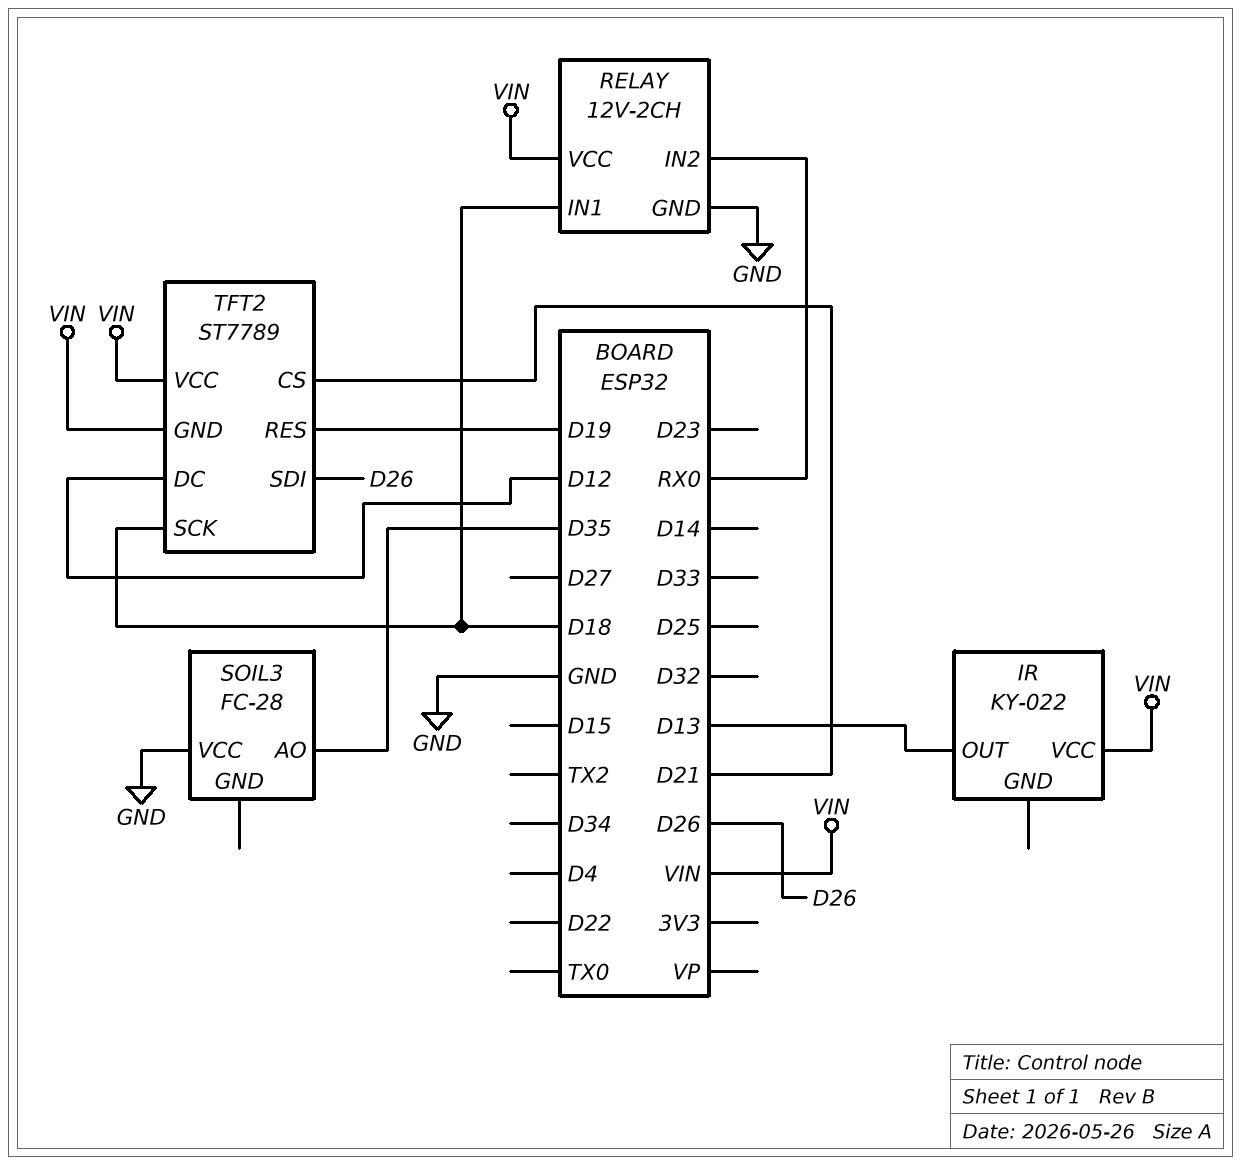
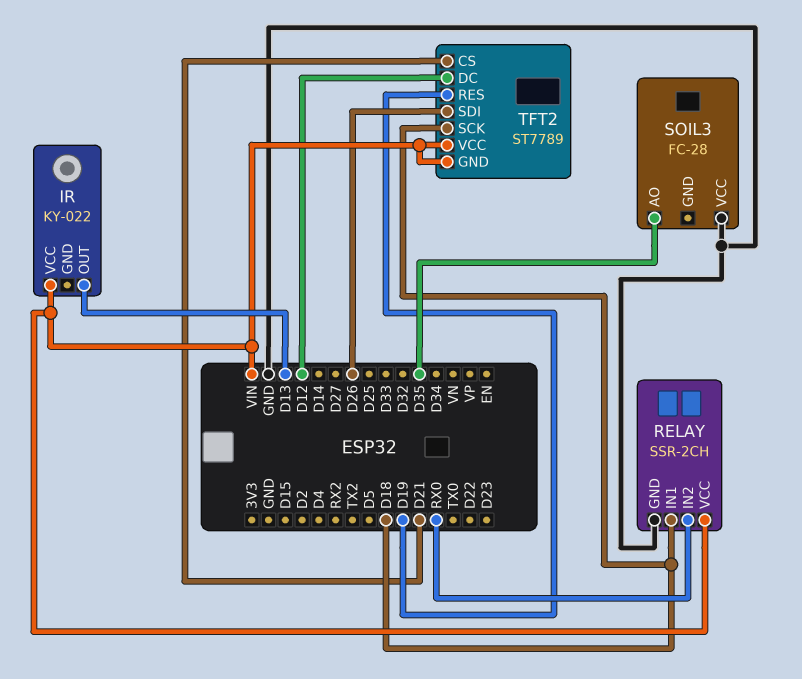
RELAY: 12V-2CH -> SSR-2CH

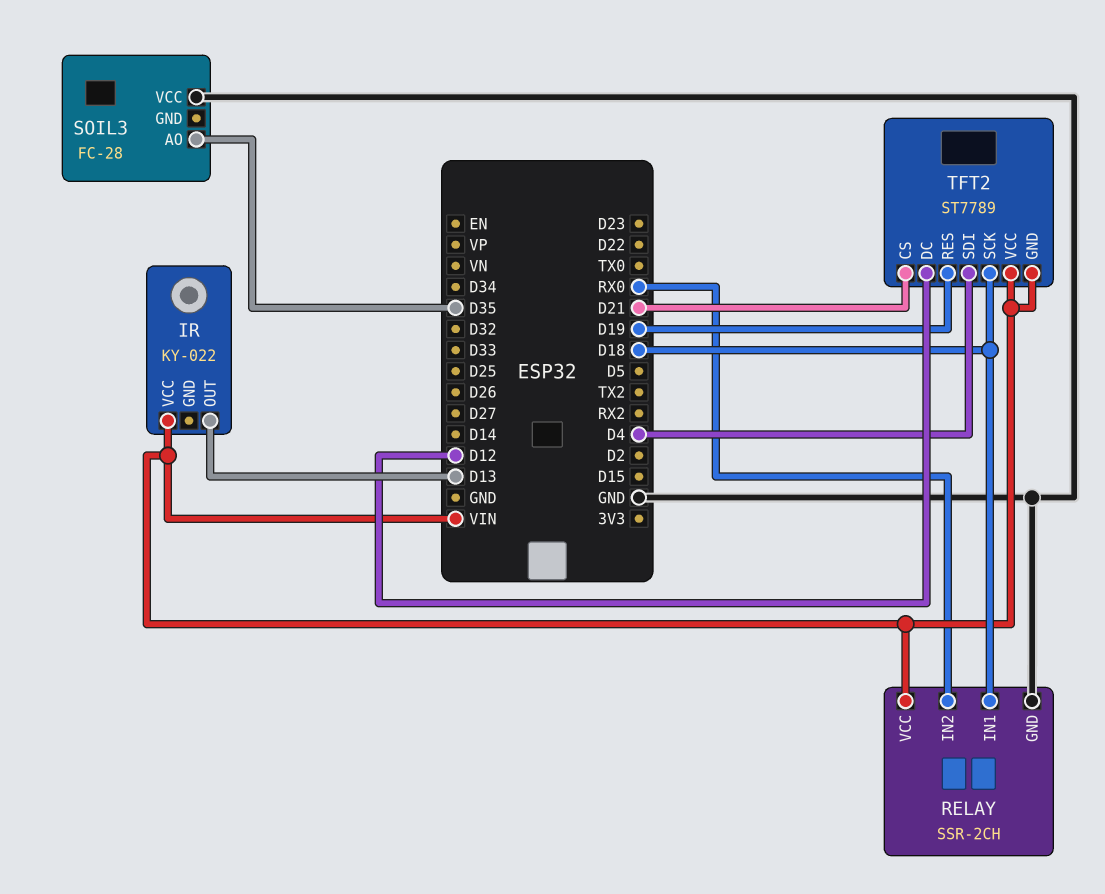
TFT2 pin SDI: D26 -> D4

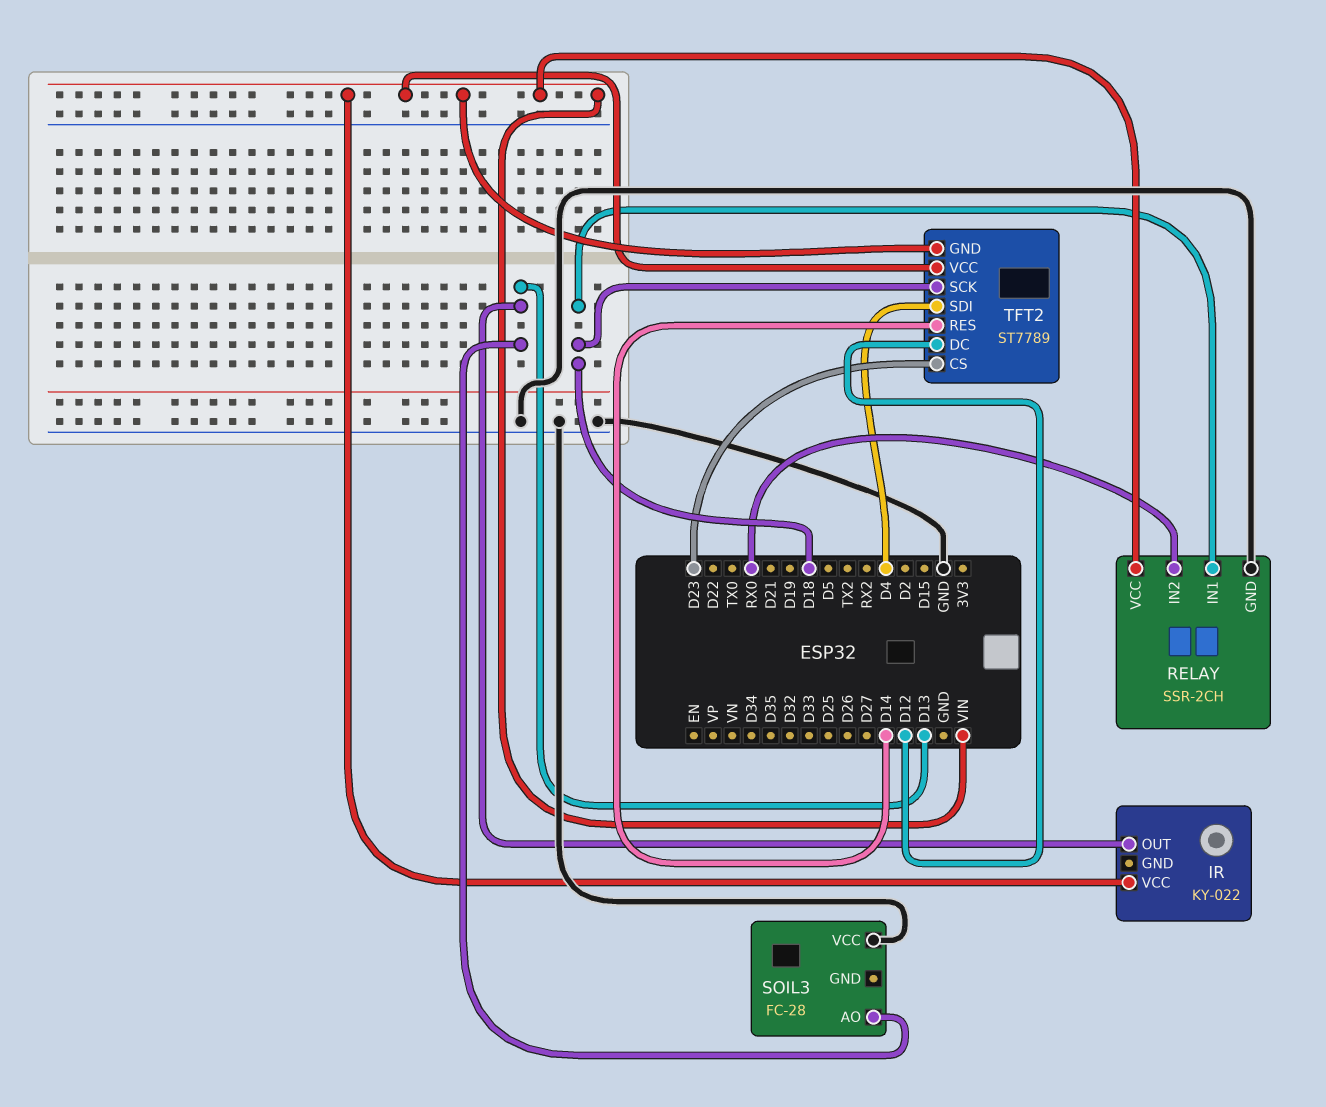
SOIL3 pin AO: D35 -> D13
TFT2 pin CS: D21 -> D23
TFT2 pin RES: D19 -> D14

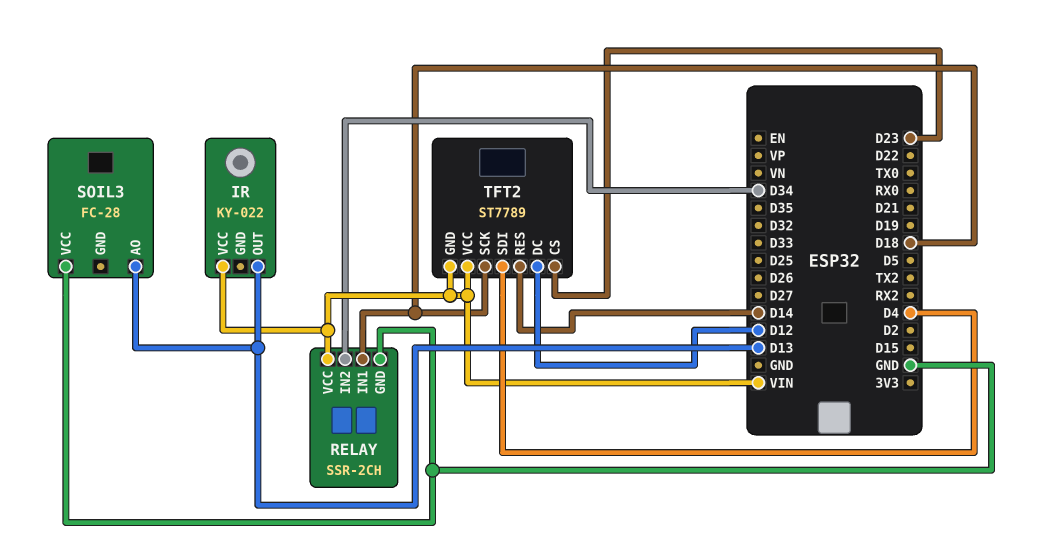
RELAY pin IN2: RX0 -> D34

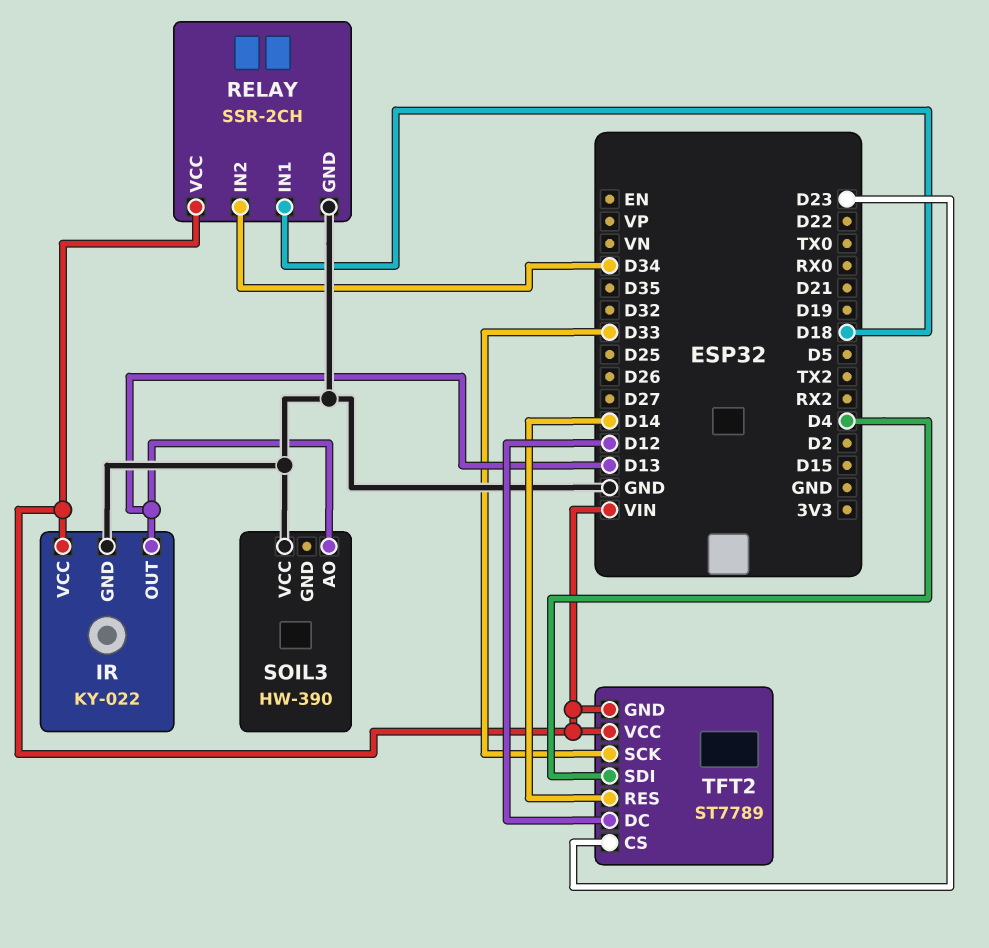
IR pin GND: none -> GND
SOIL3: FC-28 -> HW-390
TFT2 pin SCK: D18 -> D33

